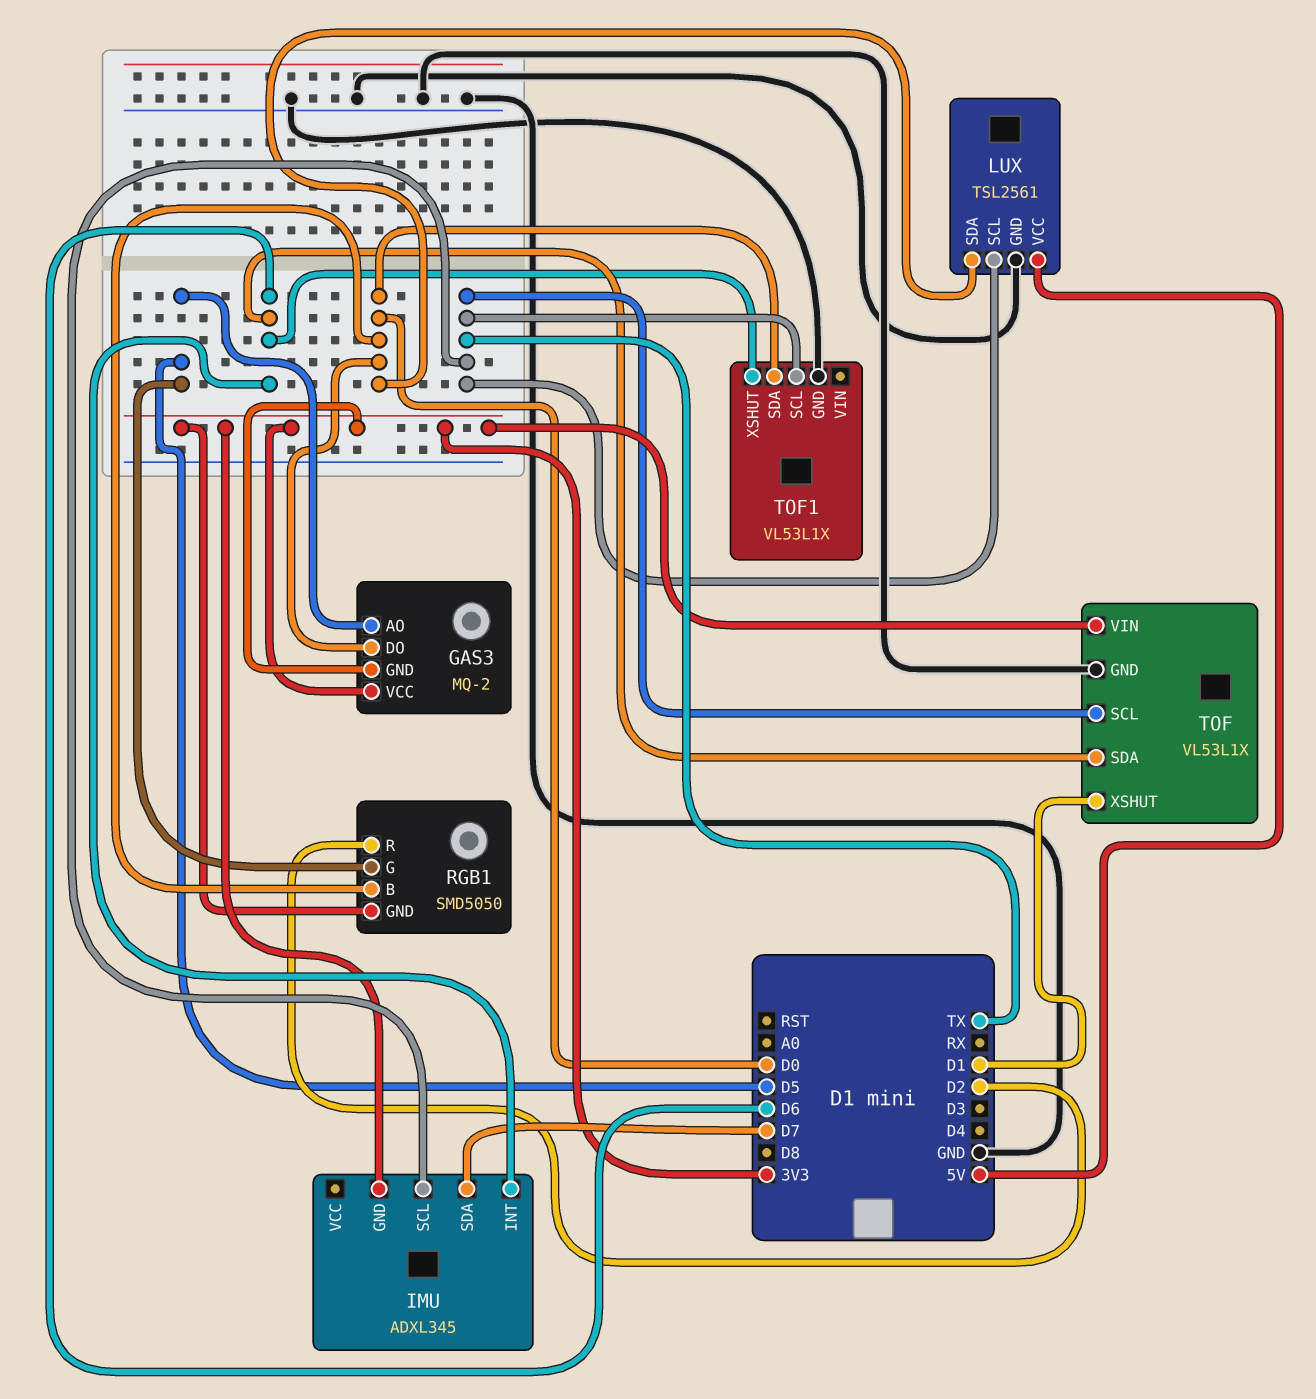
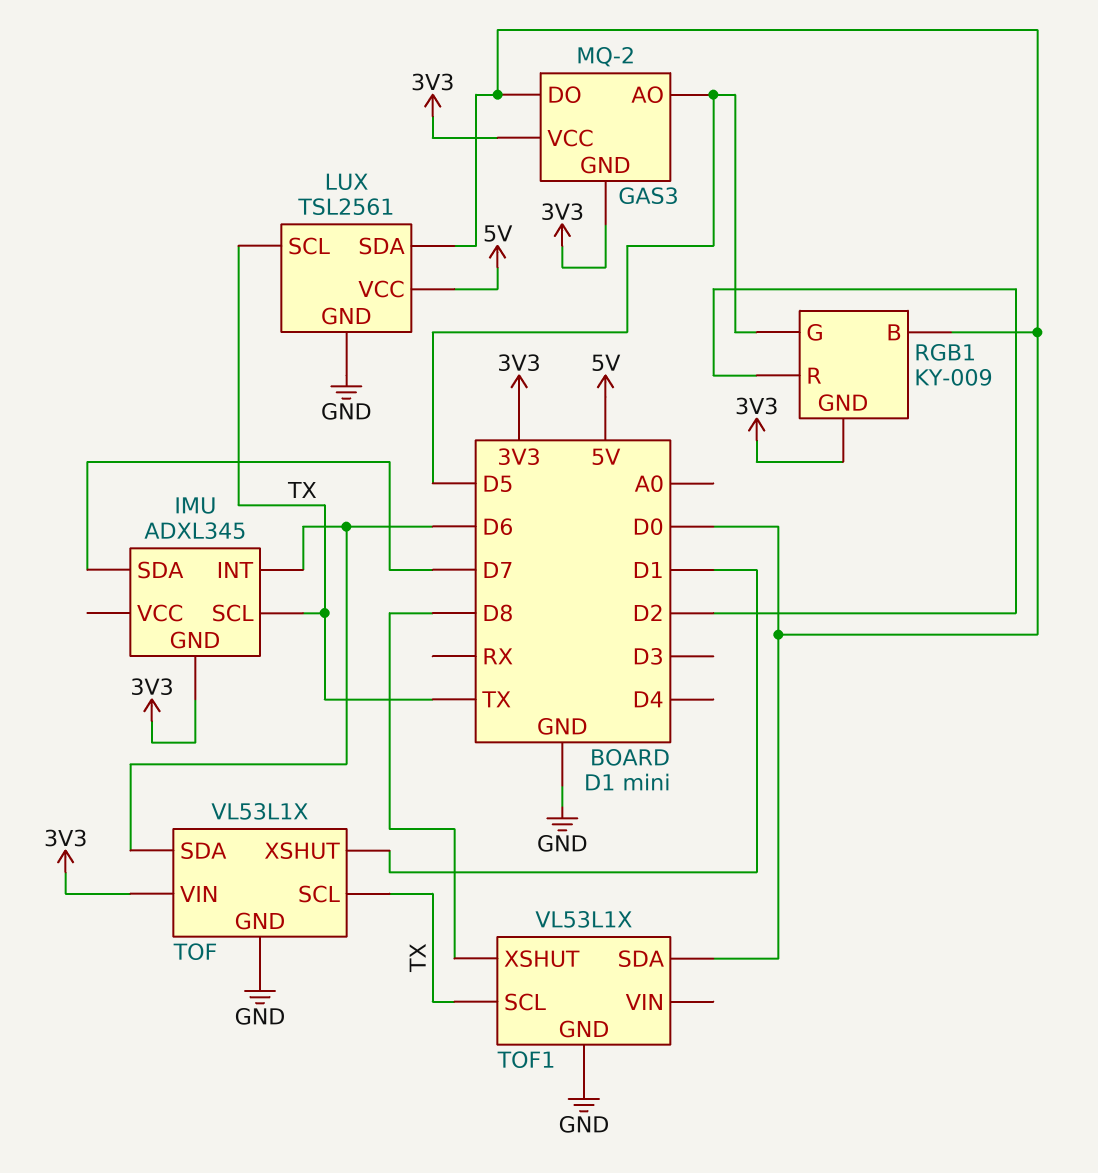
RGB1: SMD5050 -> KY-009
TOF1 pin XSHUT: D6 -> D8

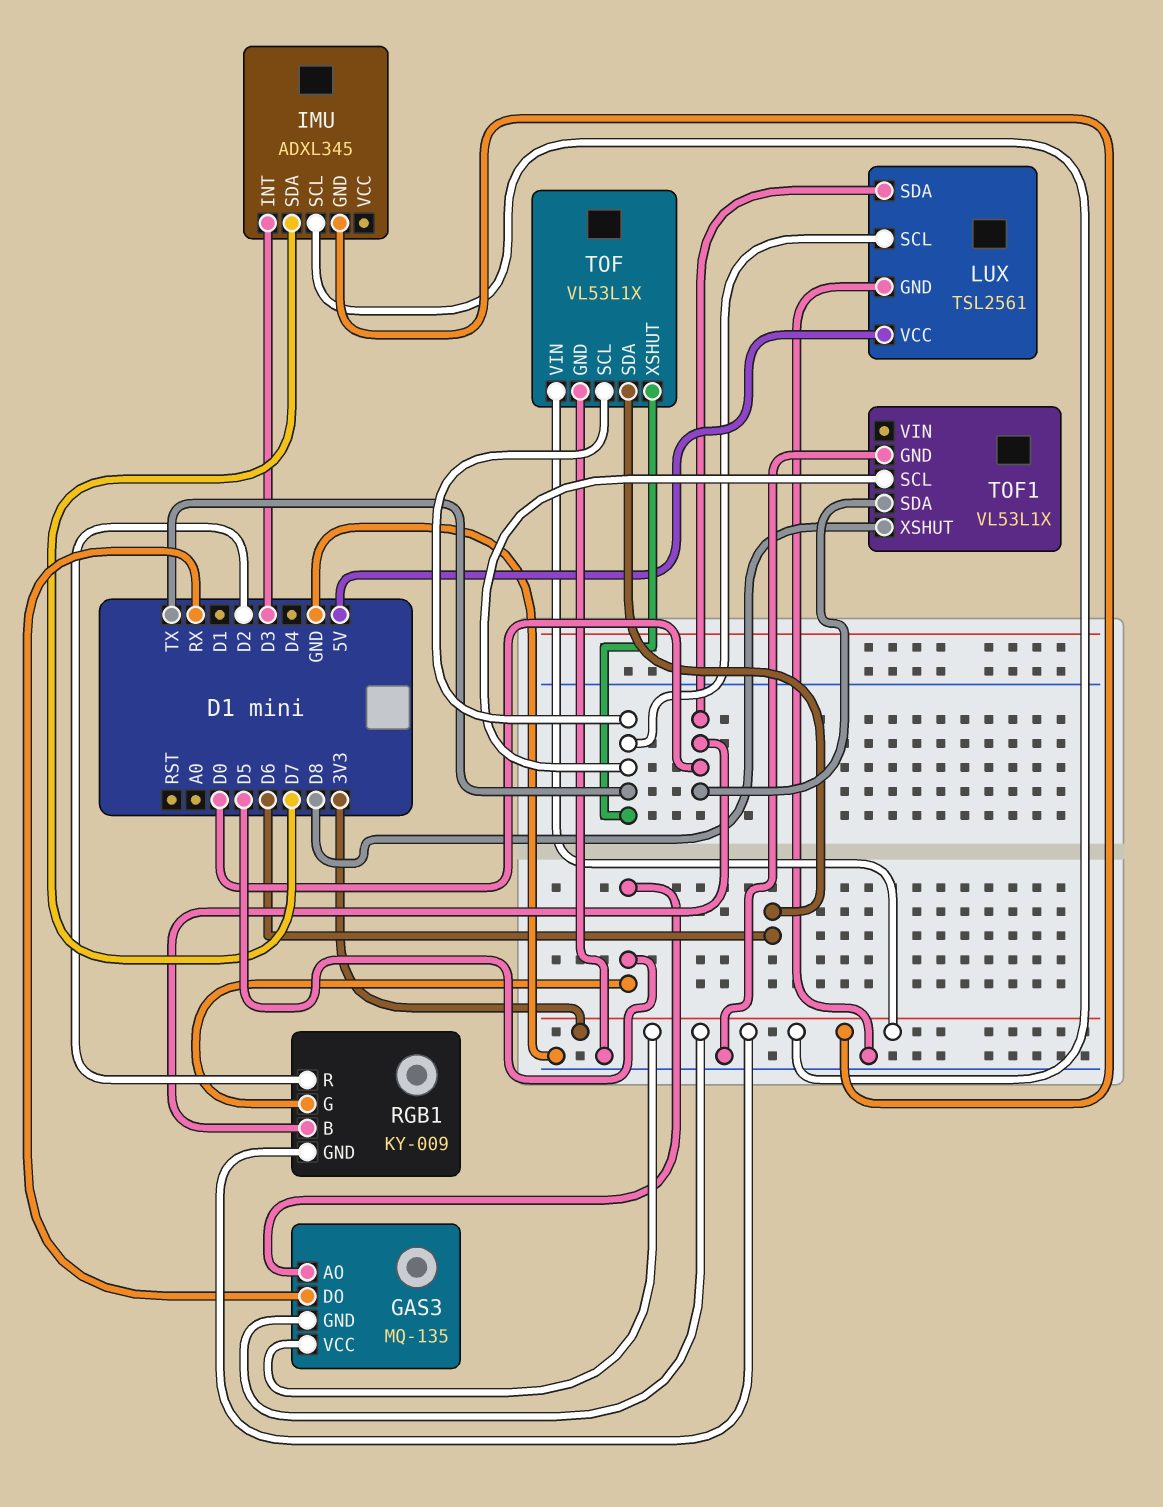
GAS3: MQ-2 -> MQ-135
GAS3 pin DO: D0 -> RX
IMU pin INT: D6 -> D3
IMU pin SCL: TX -> 3V3
TOF pin XSHUT: D1 -> TX

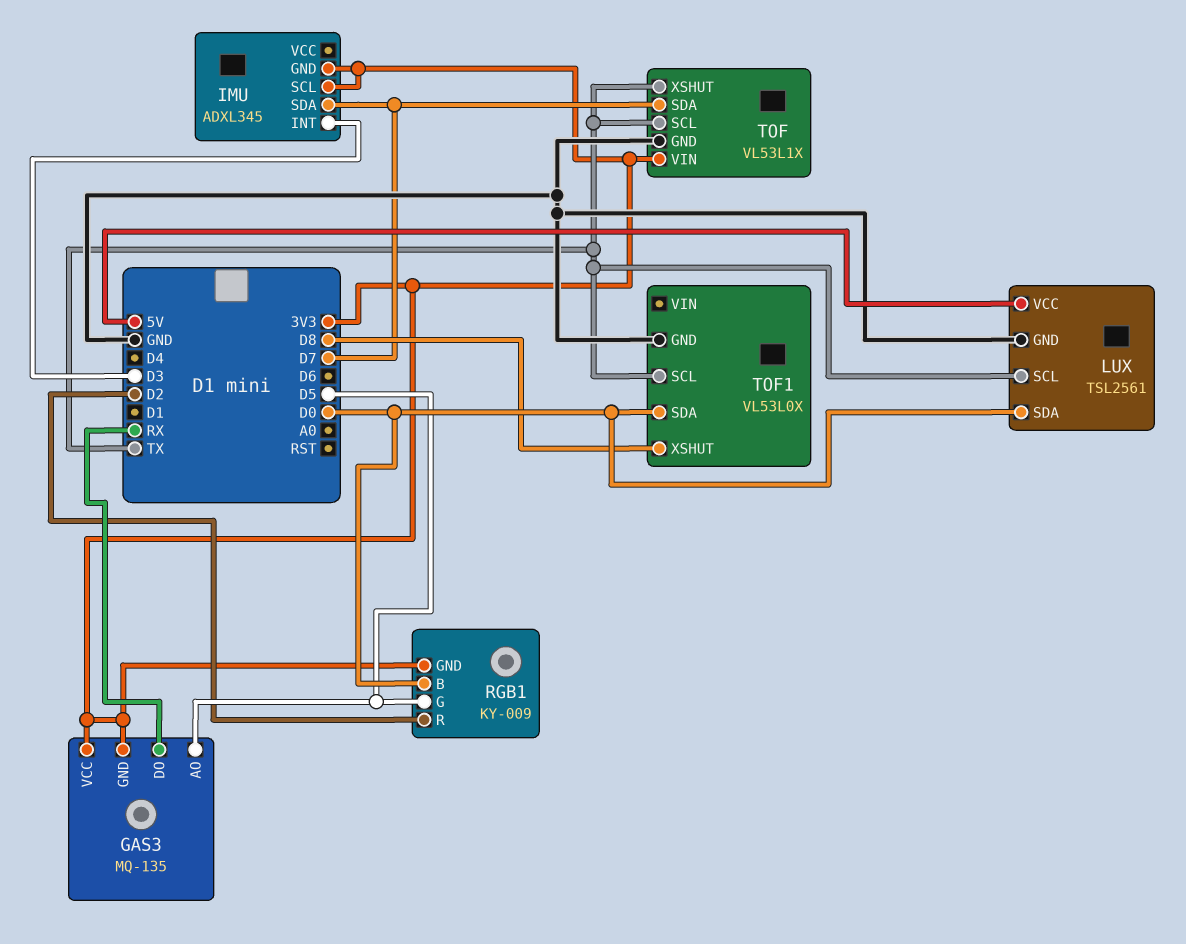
TOF pin SDA: D6 -> D7
TOF1: VL53L1X -> VL53L0X

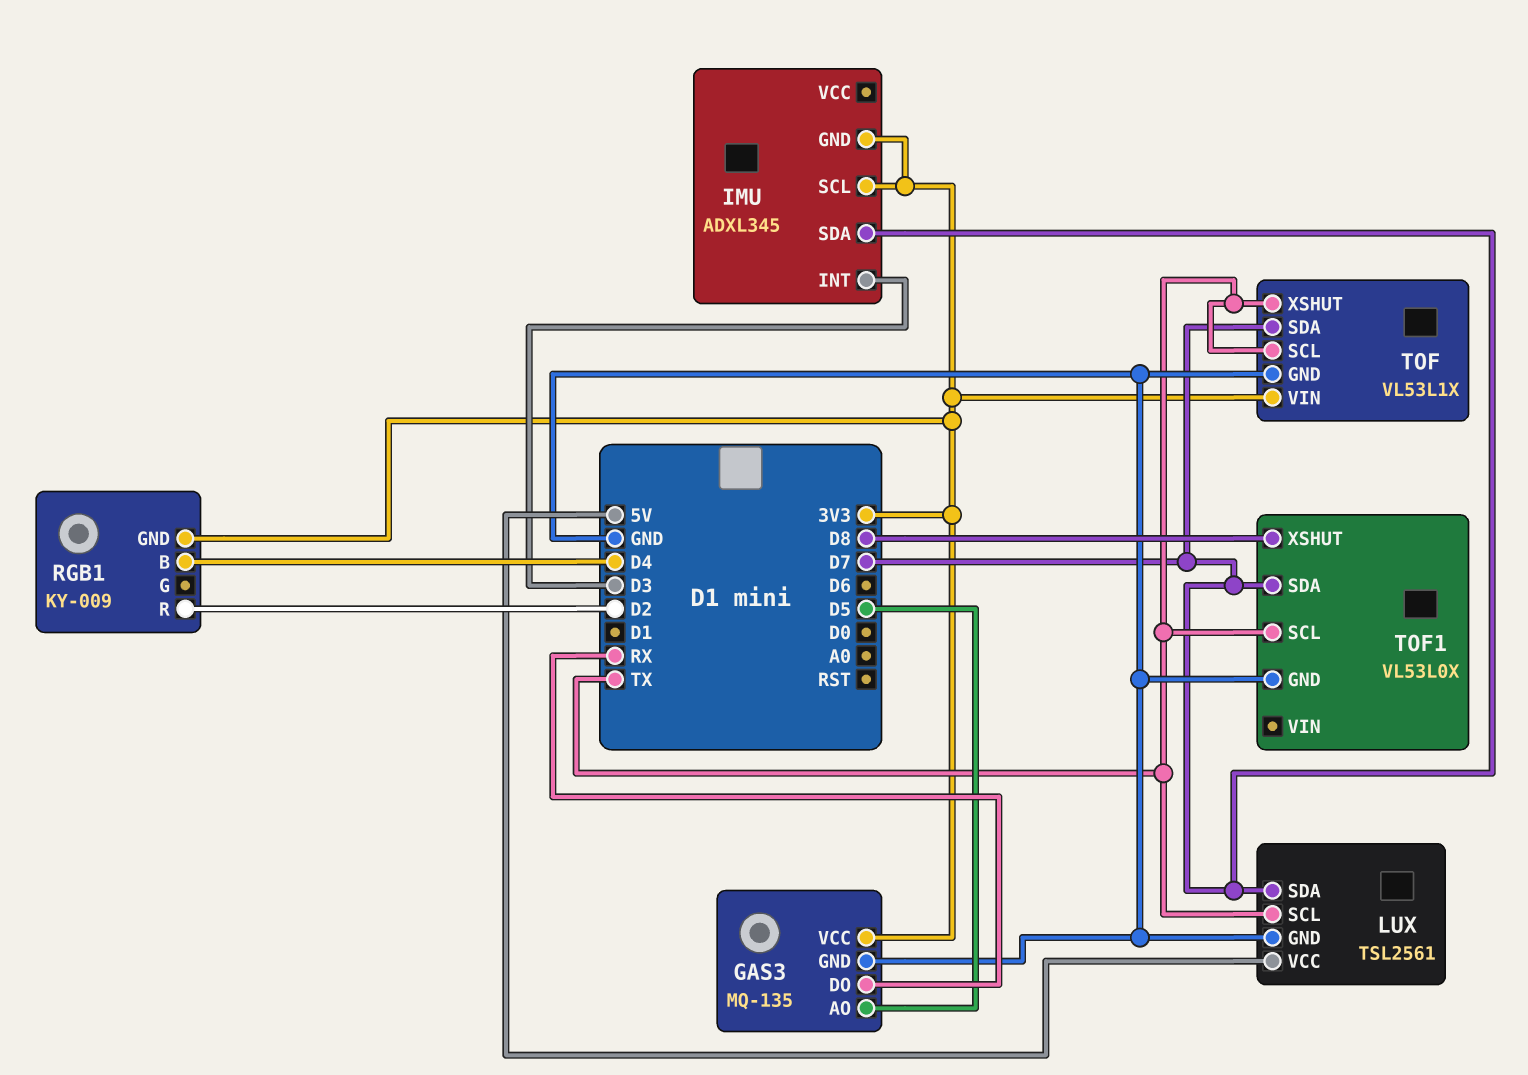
GAS3 pin GND: 3V3 -> GND
LUX pin SDA: D0 -> D7
RGB1 pin B: D0 -> D4
RGB1 pin G: D5 -> none
TOF1 pin SDA: D0 -> D7

